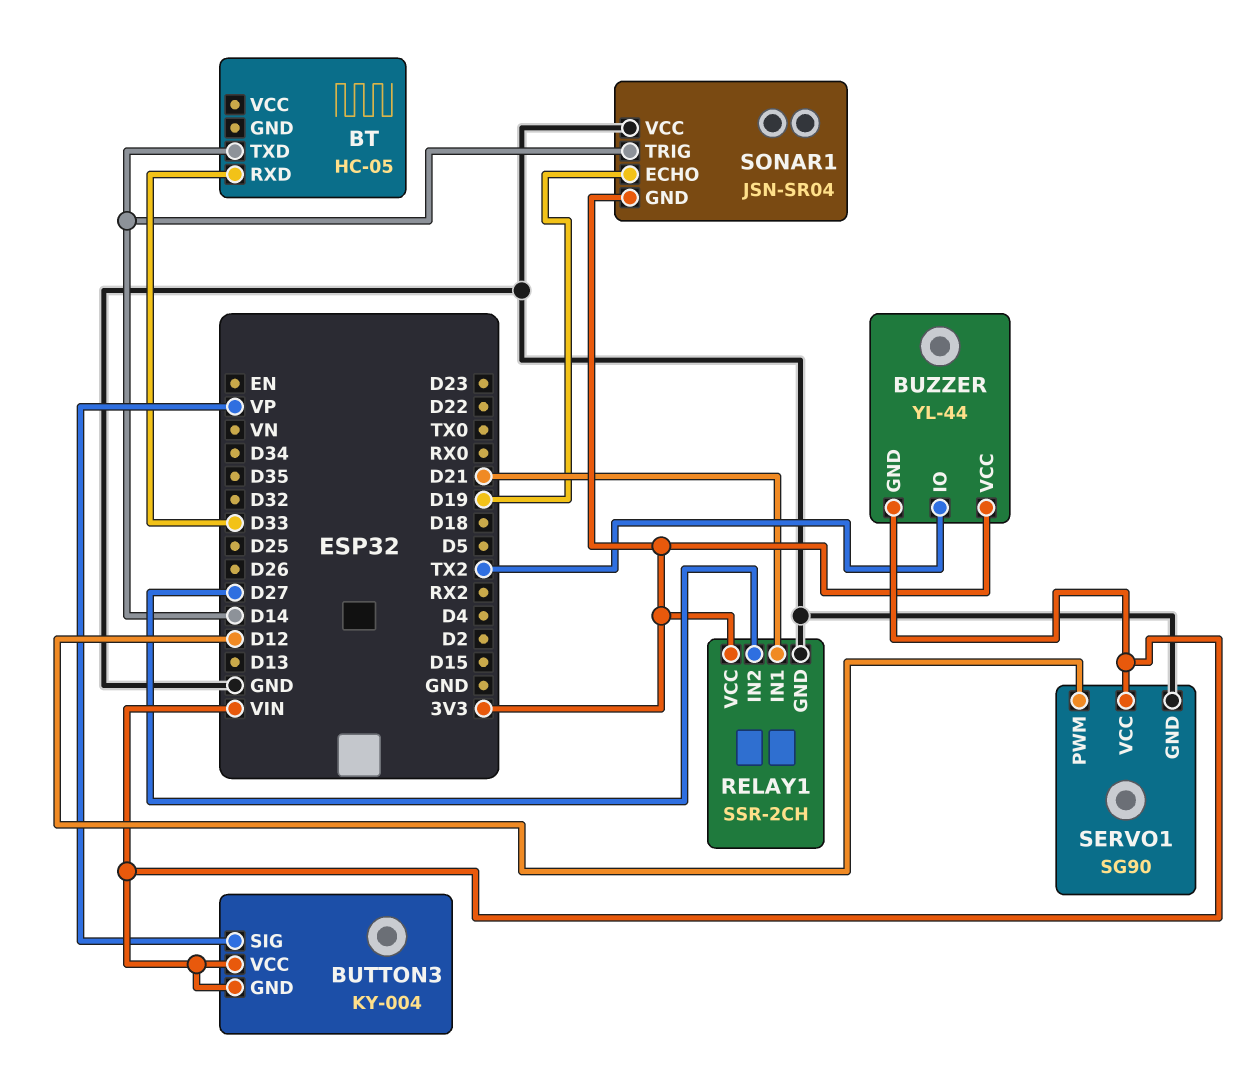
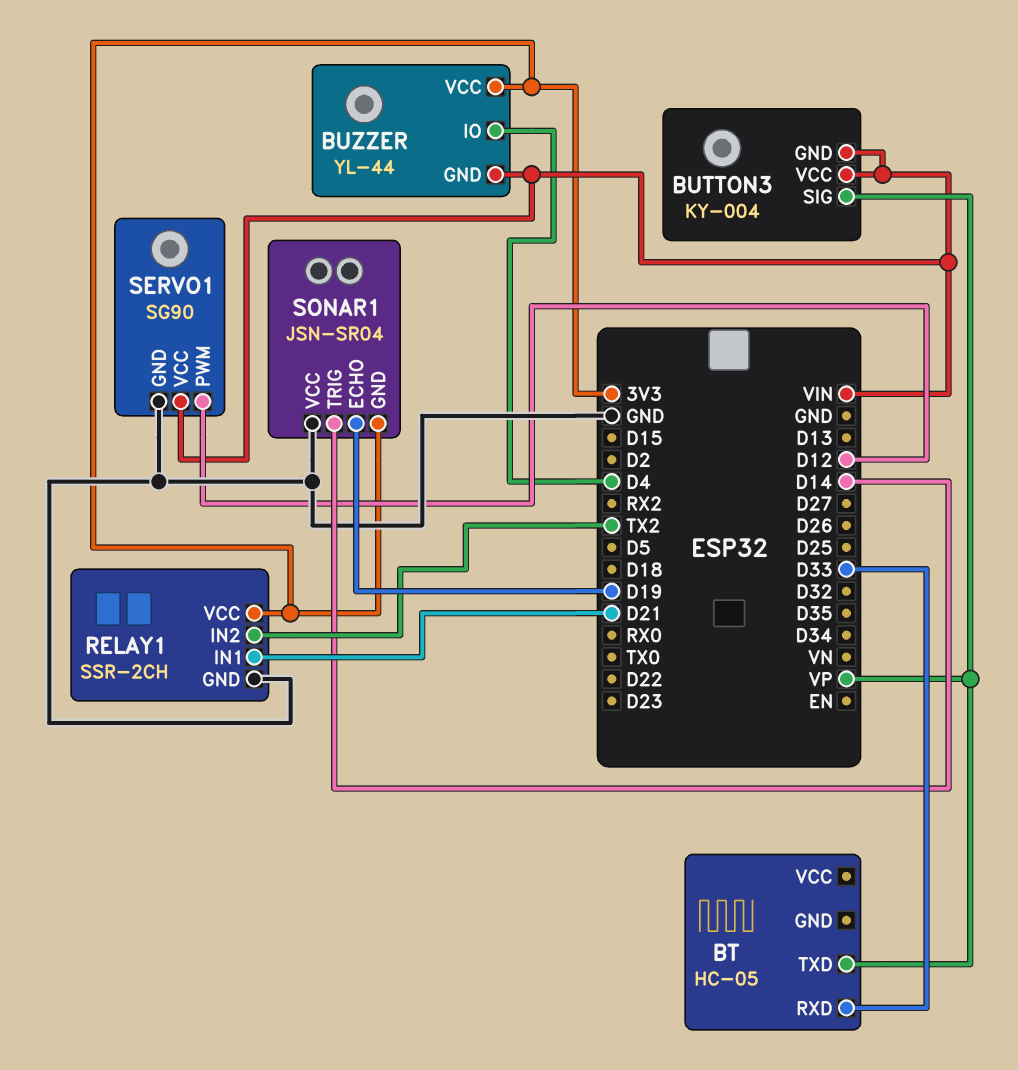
BT pin TXD: D14 -> VP
BUZZER pin IO: TX2 -> D4
RELAY1 pin IN2: D27 -> TX2

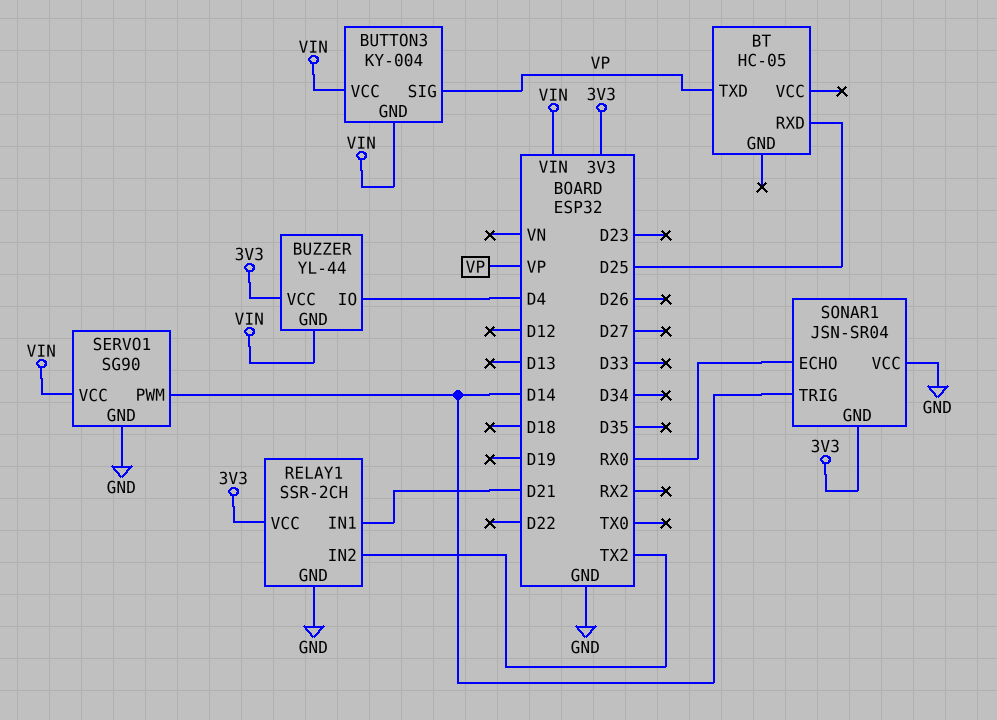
BT pin RXD: D33 -> D25
SERVO1 pin PWM: D12 -> D14
SONAR1 pin ECHO: D19 -> RX0

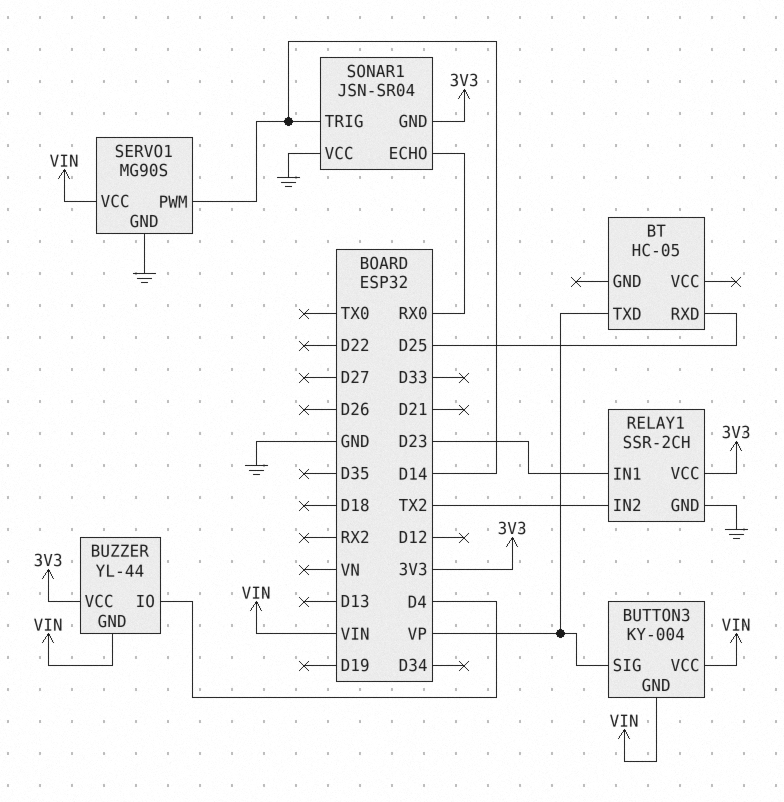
RELAY1 pin IN1: D21 -> D23
SERVO1: SG90 -> MG90S

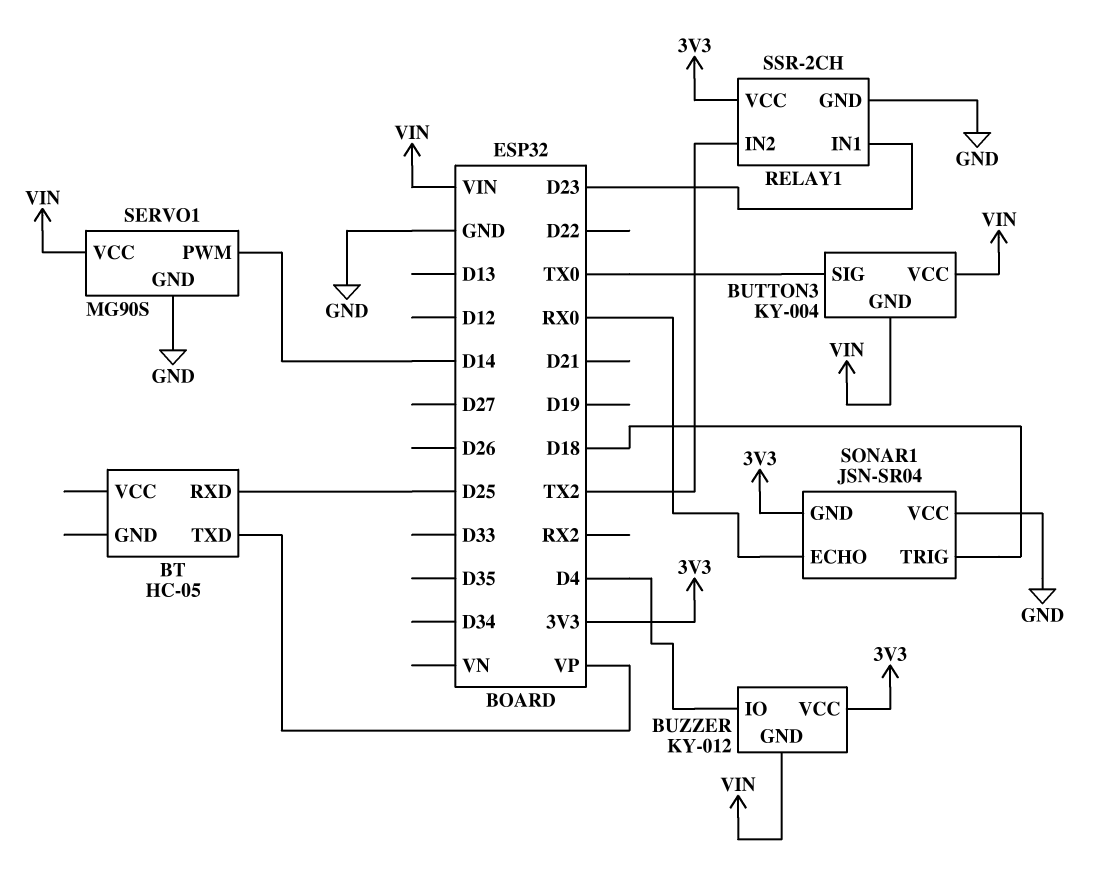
BUTTON3 pin SIG: VP -> TX0
BUZZER: YL-44 -> KY-012
SONAR1 pin TRIG: D14 -> D18

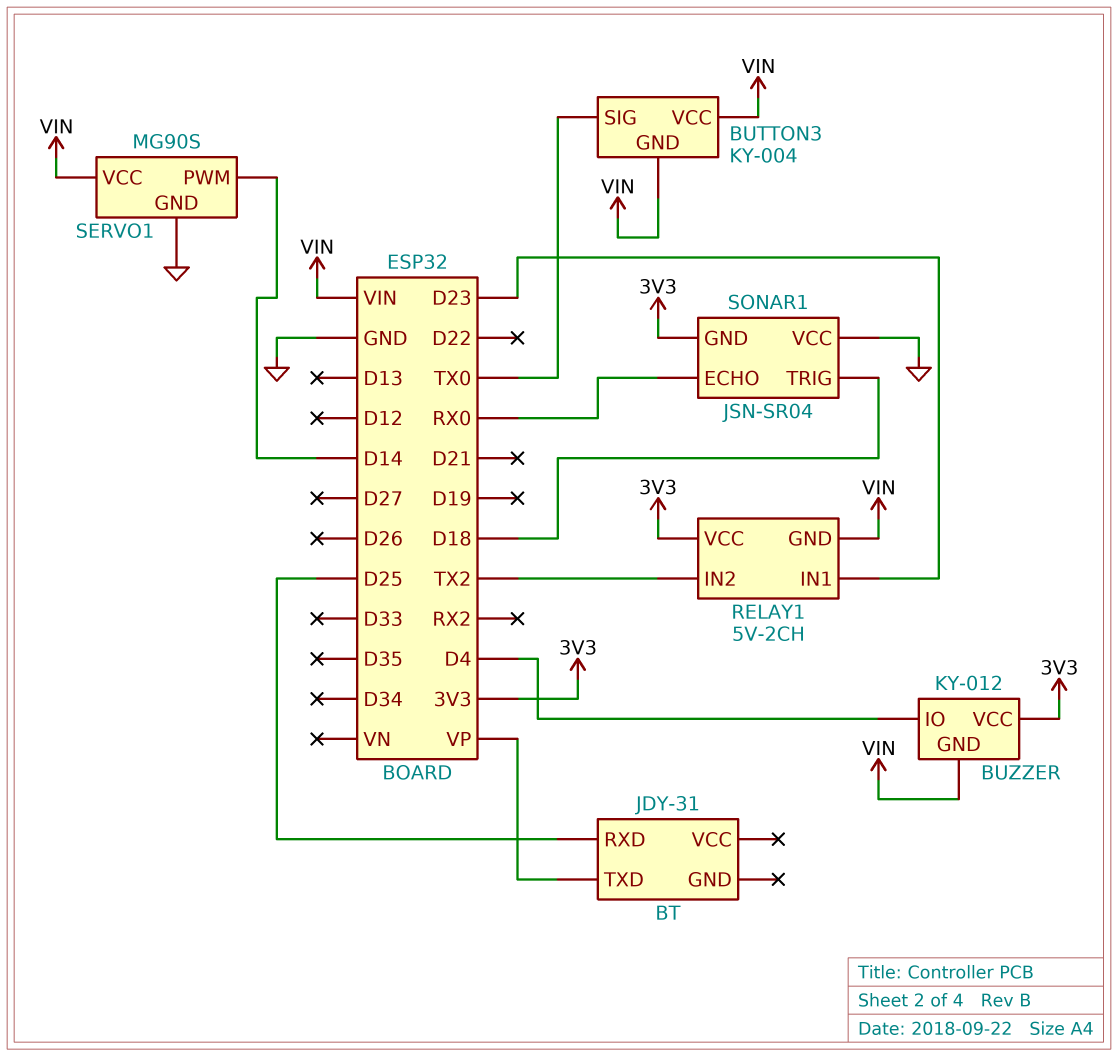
BT: HC-05 -> JDY-31
RELAY1: SSR-2CH -> 5V-2CH
RELAY1 pin GND: GND -> VIN

